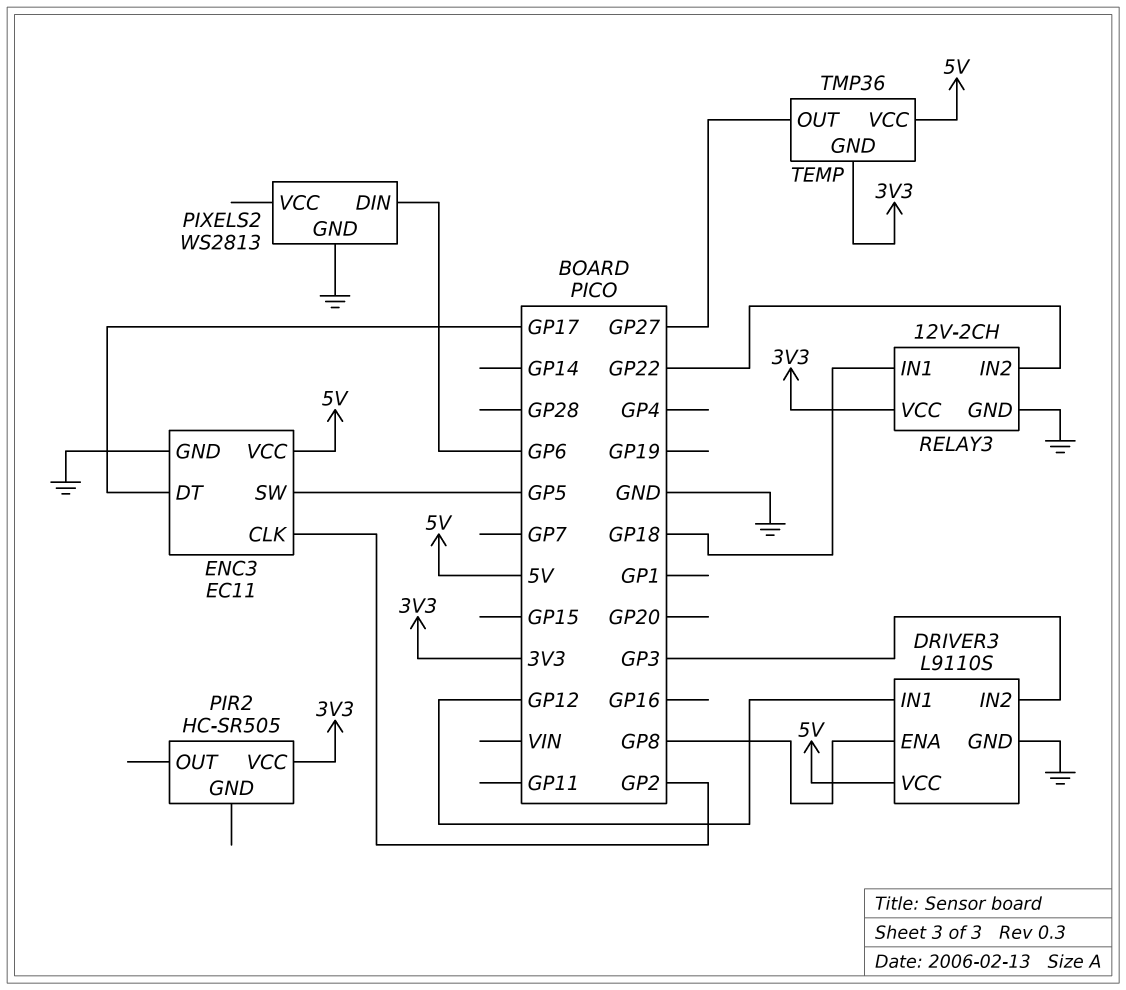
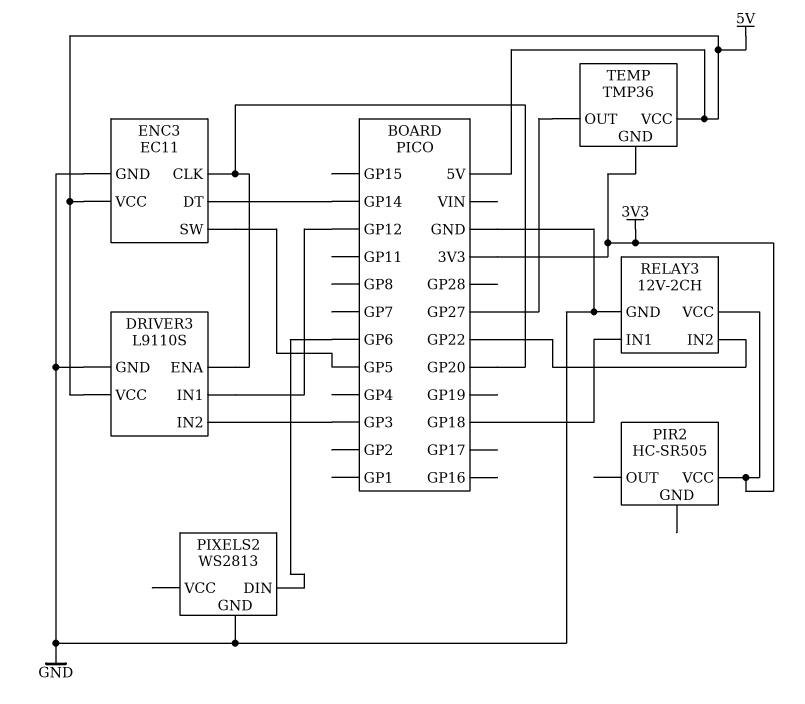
DRIVER3 pin ENA: GP8 -> GP20
ENC3 pin CLK: GP2 -> GP20
ENC3 pin DT: GP17 -> GP14

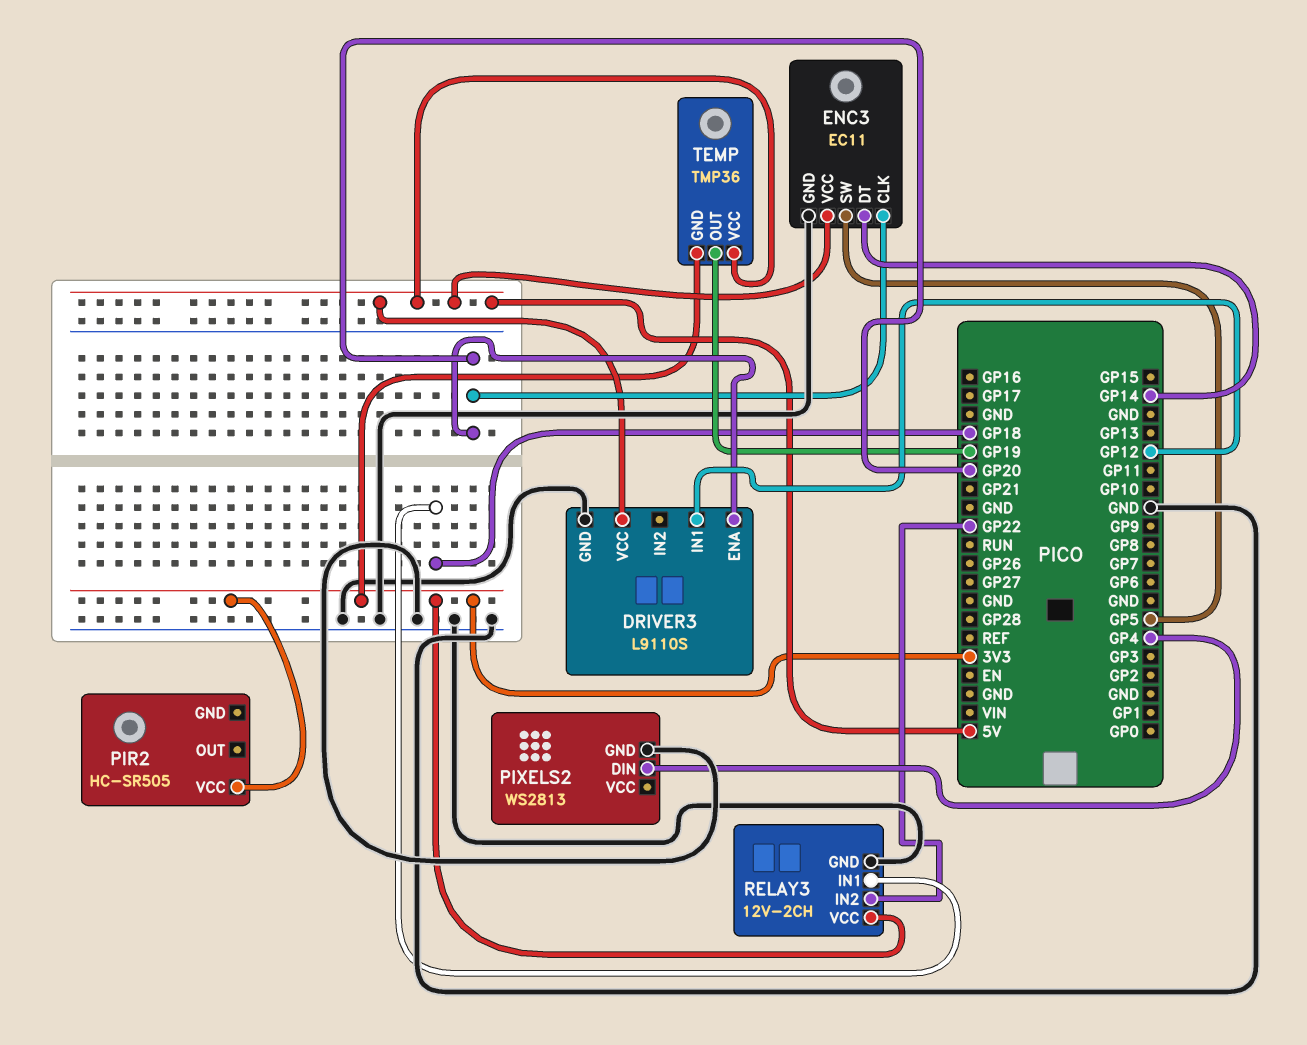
DRIVER3 pin IN2: GP3 -> none
PIXELS2 pin DIN: GP6 -> GP4
TEMP pin OUT: GP27 -> GP19

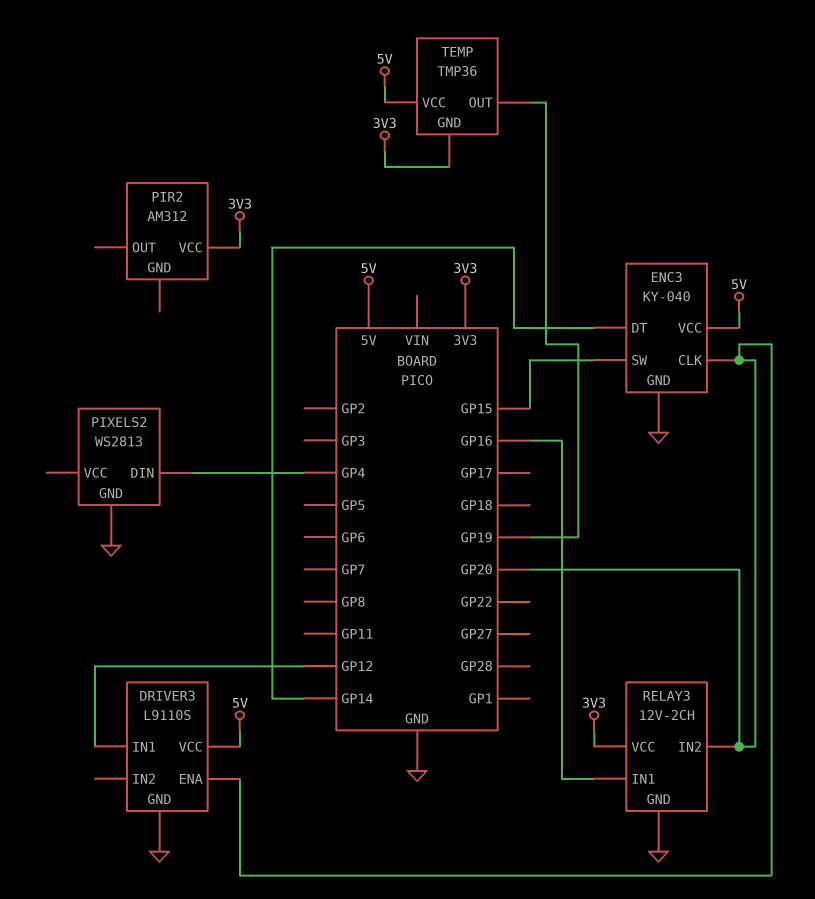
ENC3: EC11 -> KY-040
ENC3 pin SW: GP5 -> GP15
PIR2: HC-SR505 -> AM312
RELAY3 pin IN1: GP18 -> GP16
RELAY3 pin IN2: GP22 -> GP20

